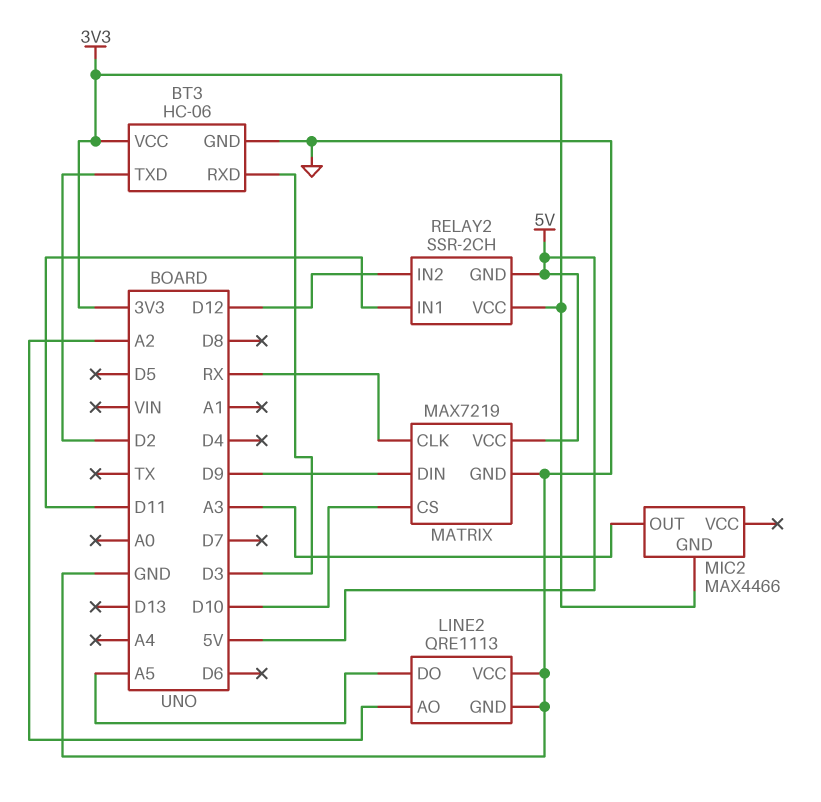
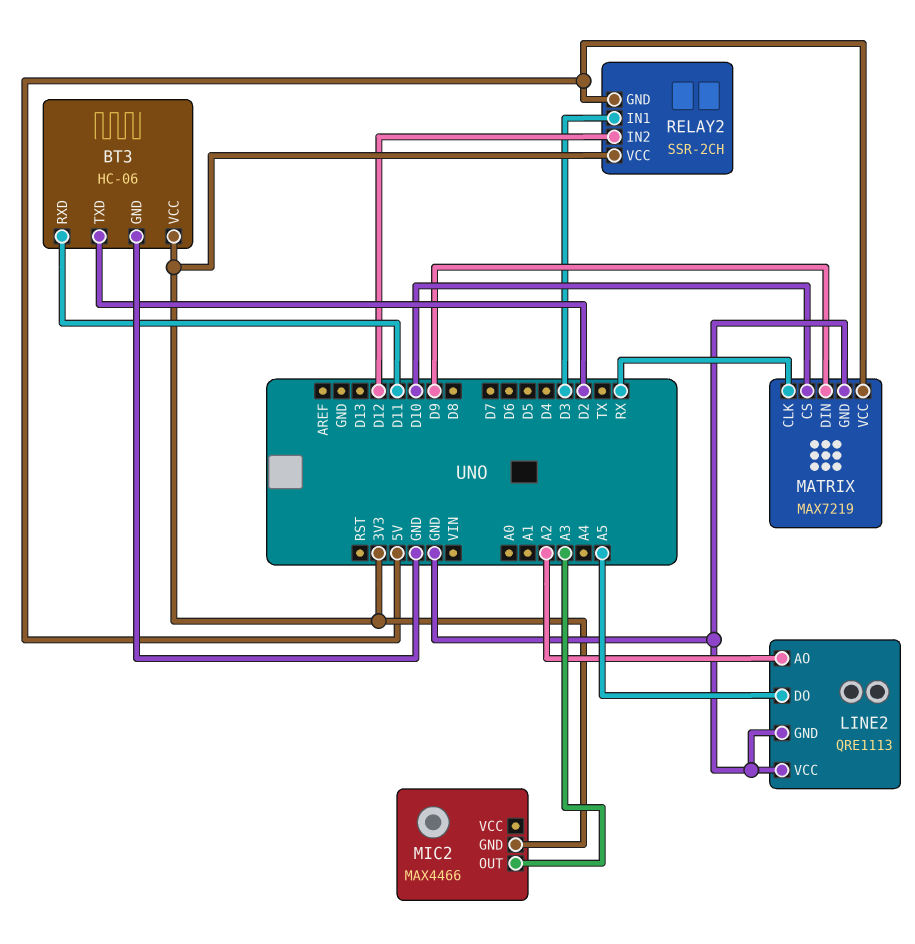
BT3 pin RXD: D3 -> D11
RELAY2 pin IN1: D11 -> D3

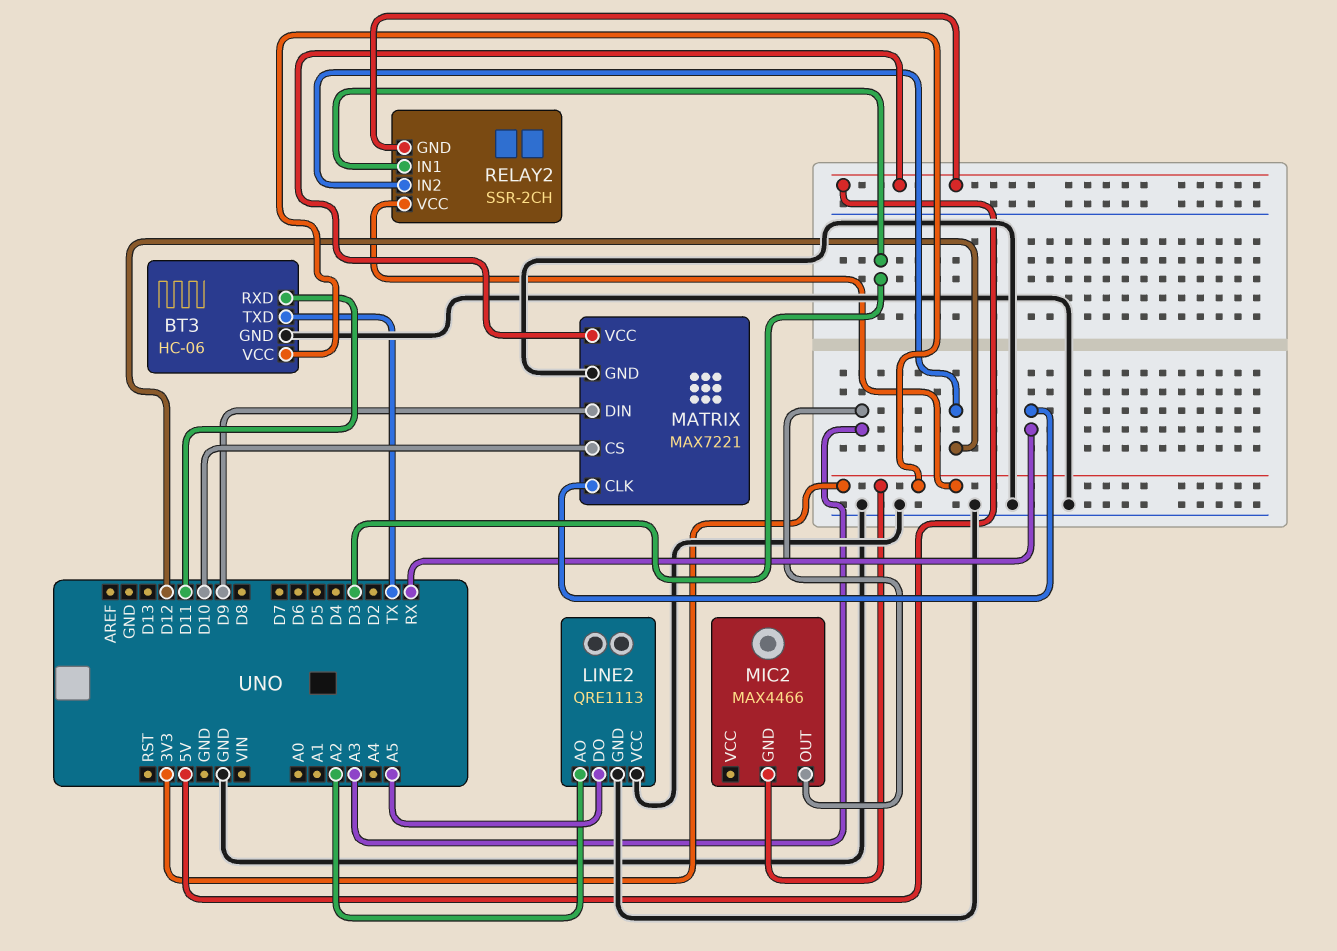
BT3 pin TXD: D2 -> TX
MATRIX: MAX7219 -> MAX7221

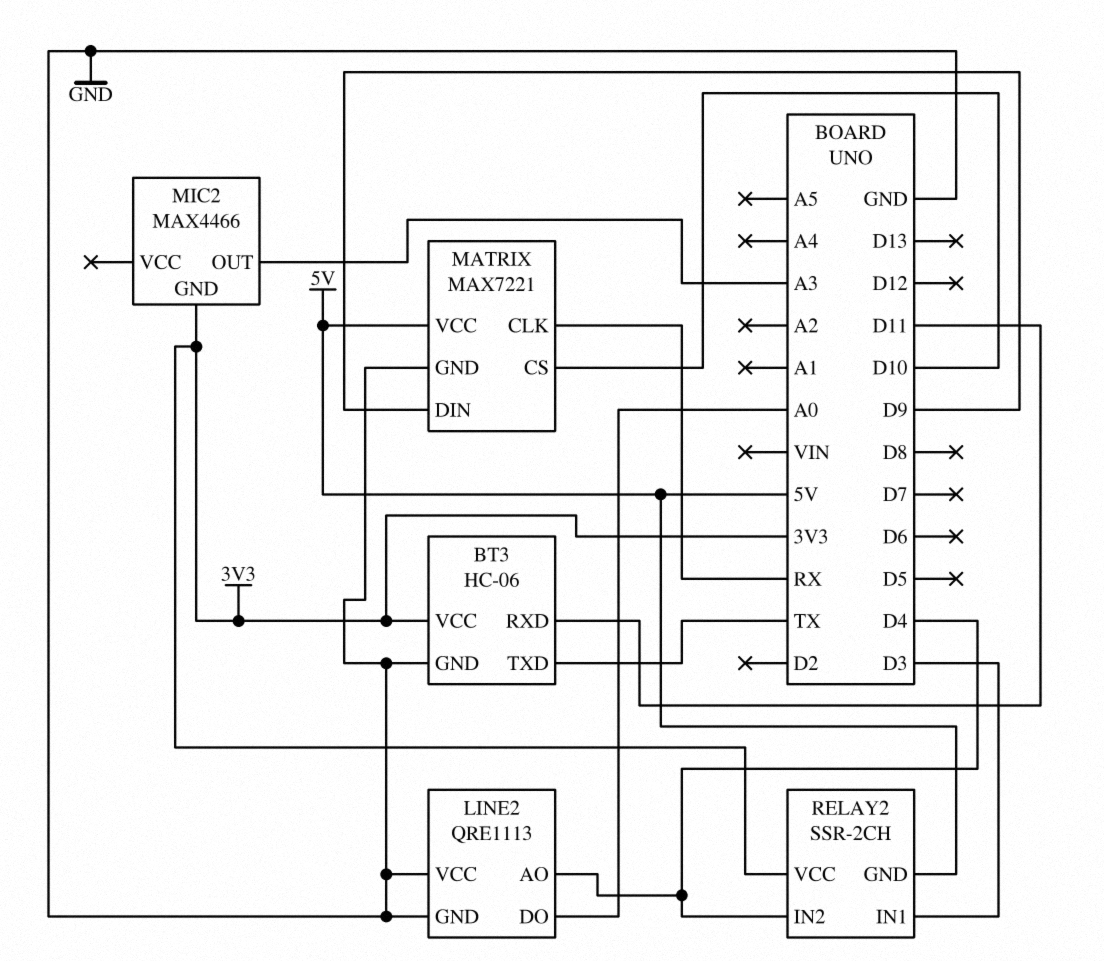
LINE2 pin AO: A2 -> D4
LINE2 pin DO: A5 -> A0
RELAY2 pin IN2: D12 -> D4

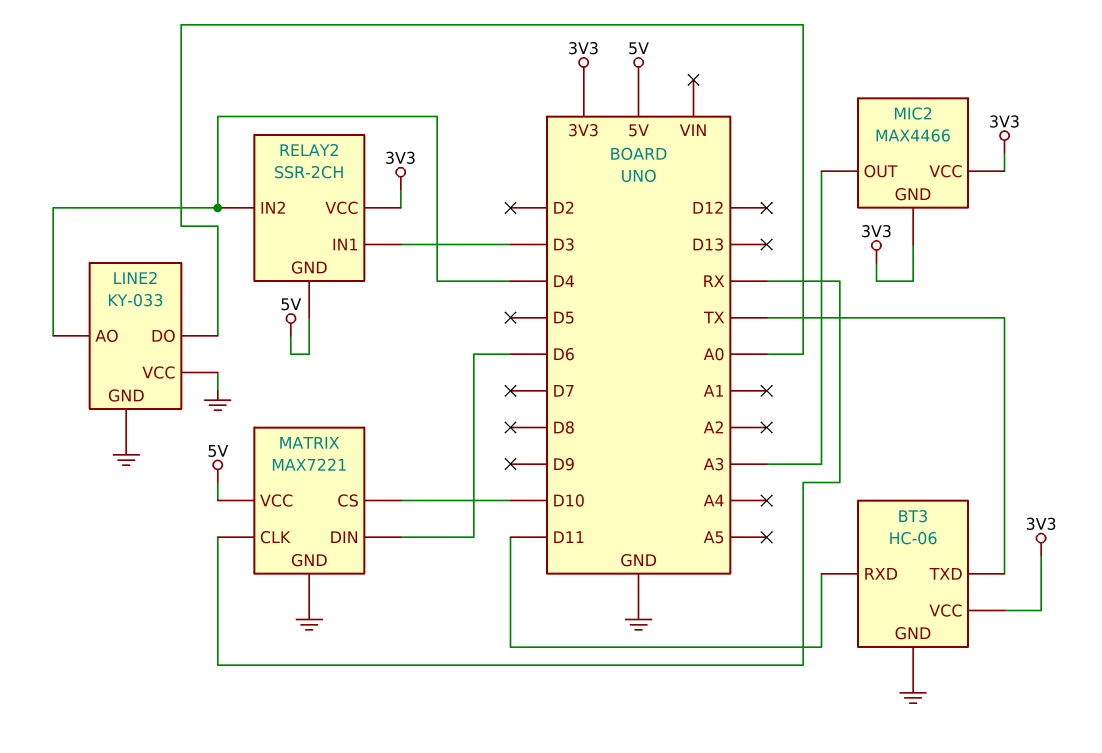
LINE2: QRE1113 -> KY-033
MATRIX pin DIN: D9 -> D6
MIC2 pin VCC: none -> 3V3

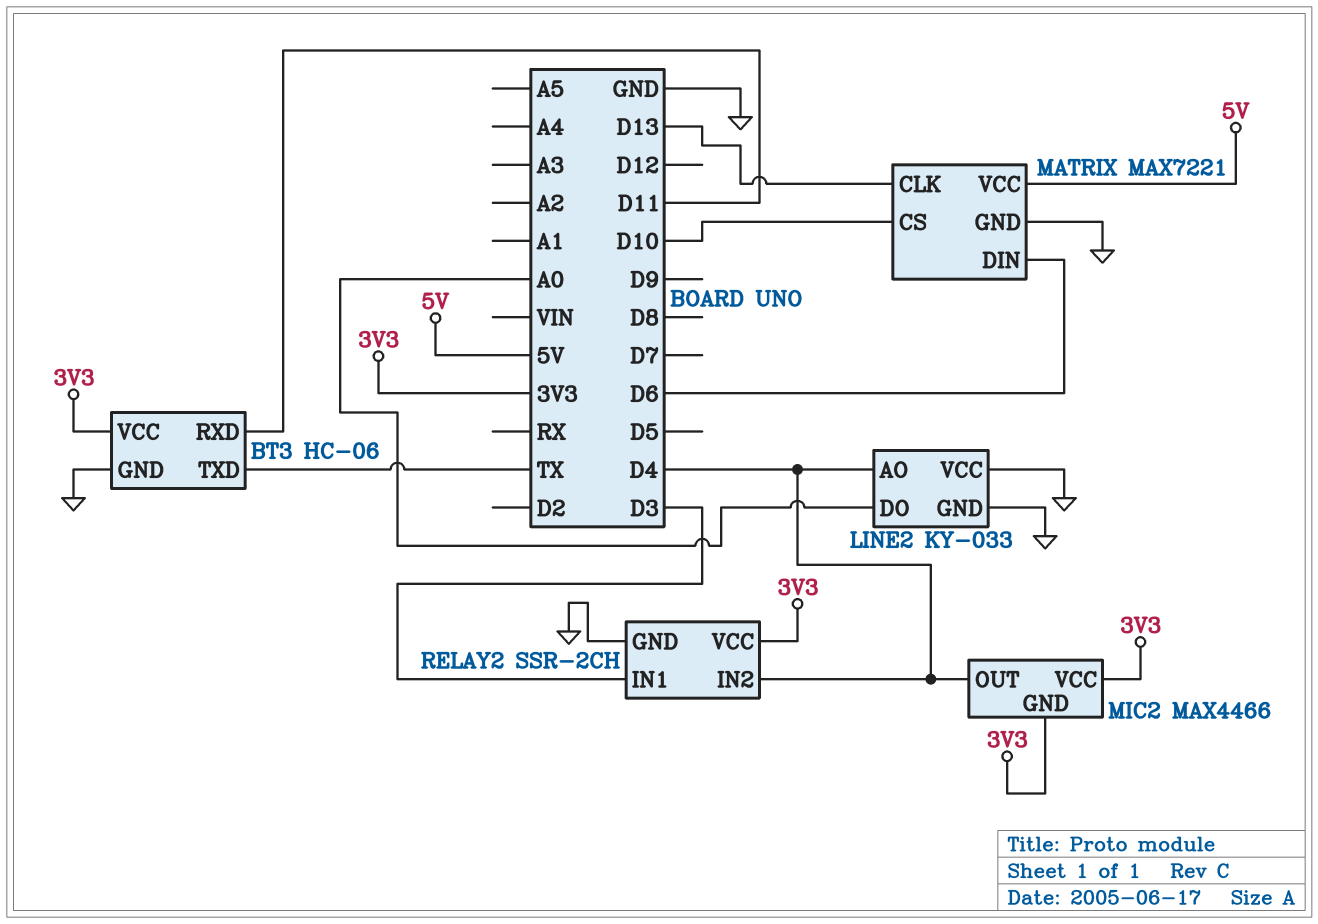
MATRIX pin CLK: RX -> D13
MIC2 pin OUT: A3 -> D4
RELAY2 pin GND: 5V -> GND

